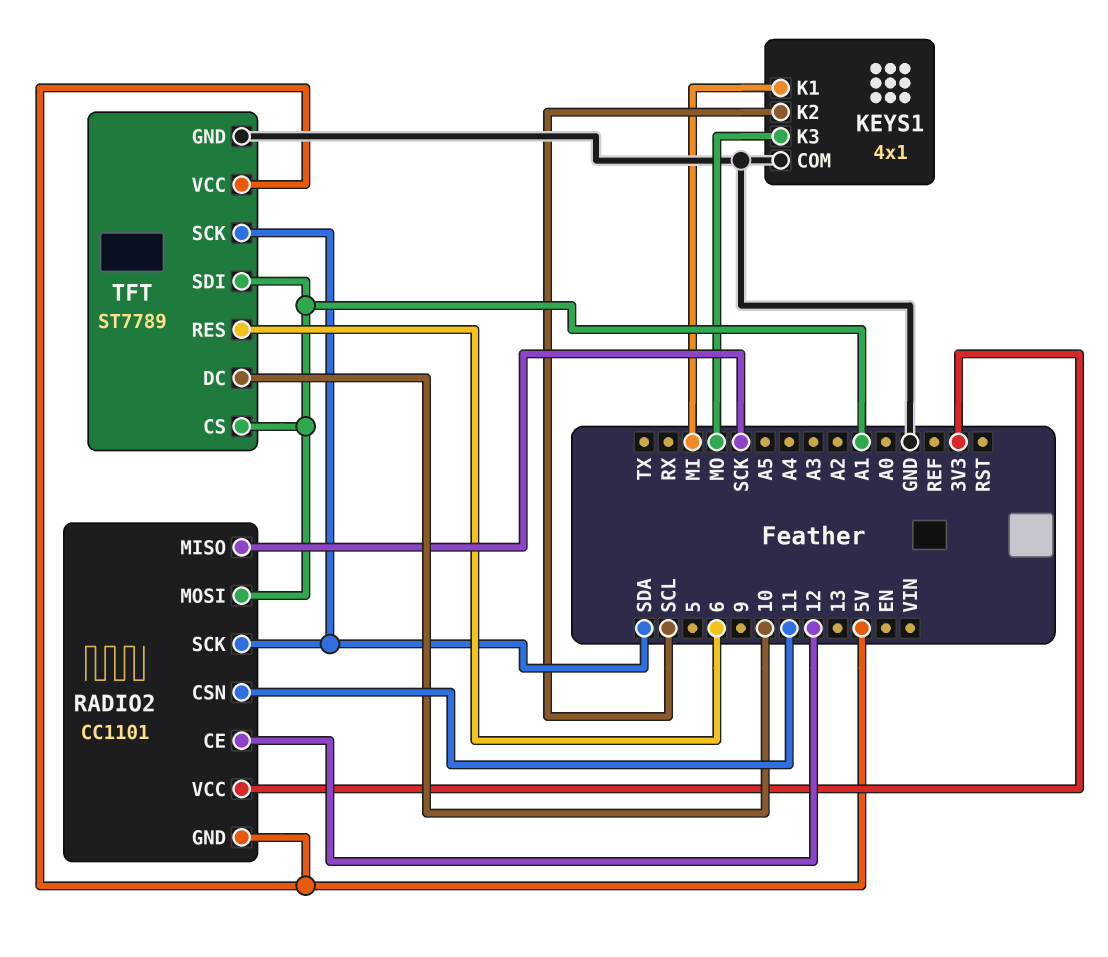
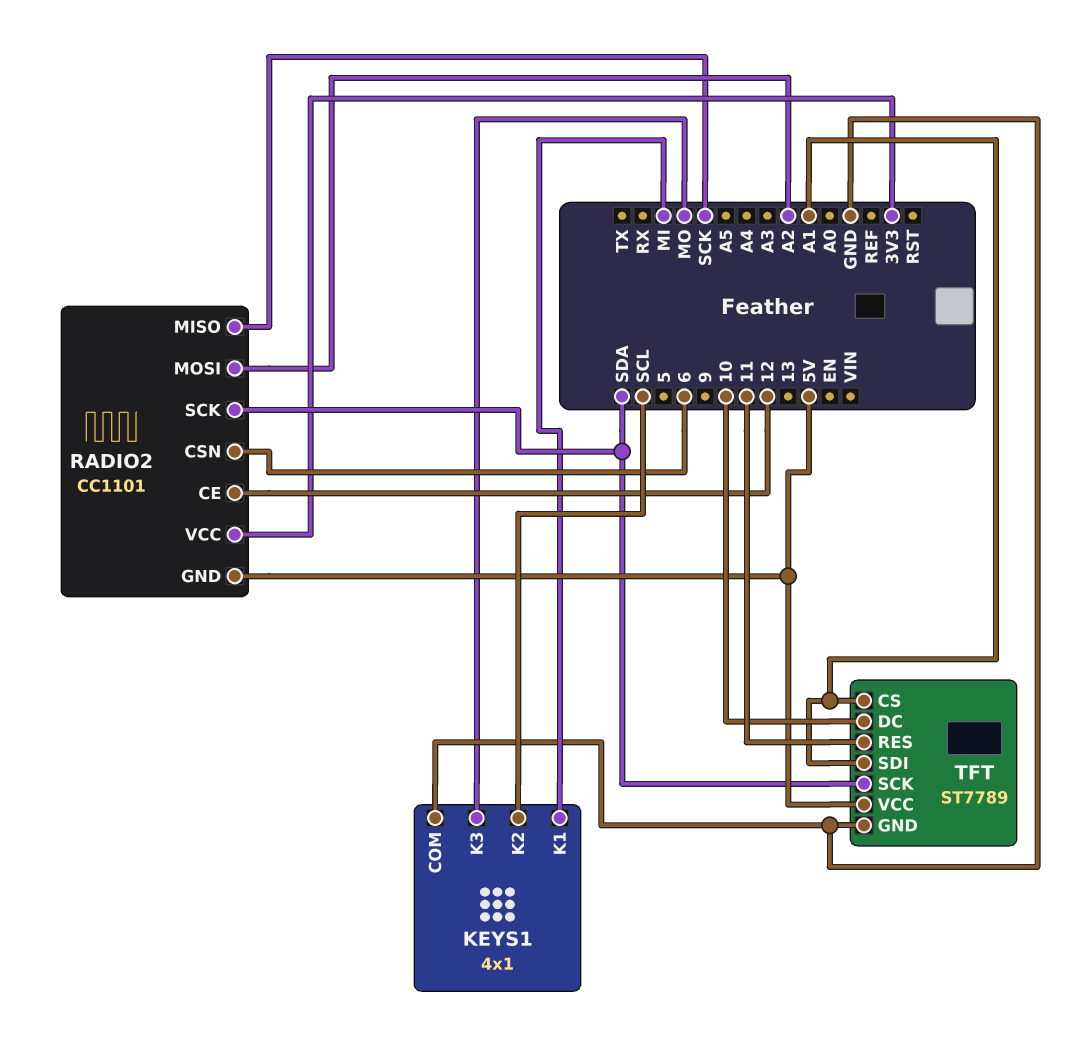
RADIO2 pin CSN: 11 -> 6
RADIO2 pin MOSI: A1 -> A2
TFT pin RES: 6 -> 11

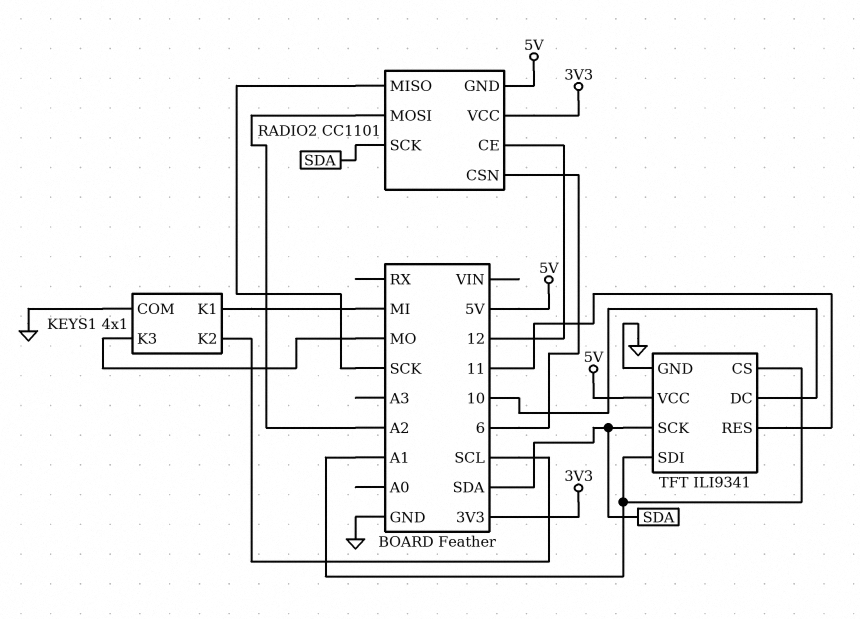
TFT: ST7789 -> ILI9341

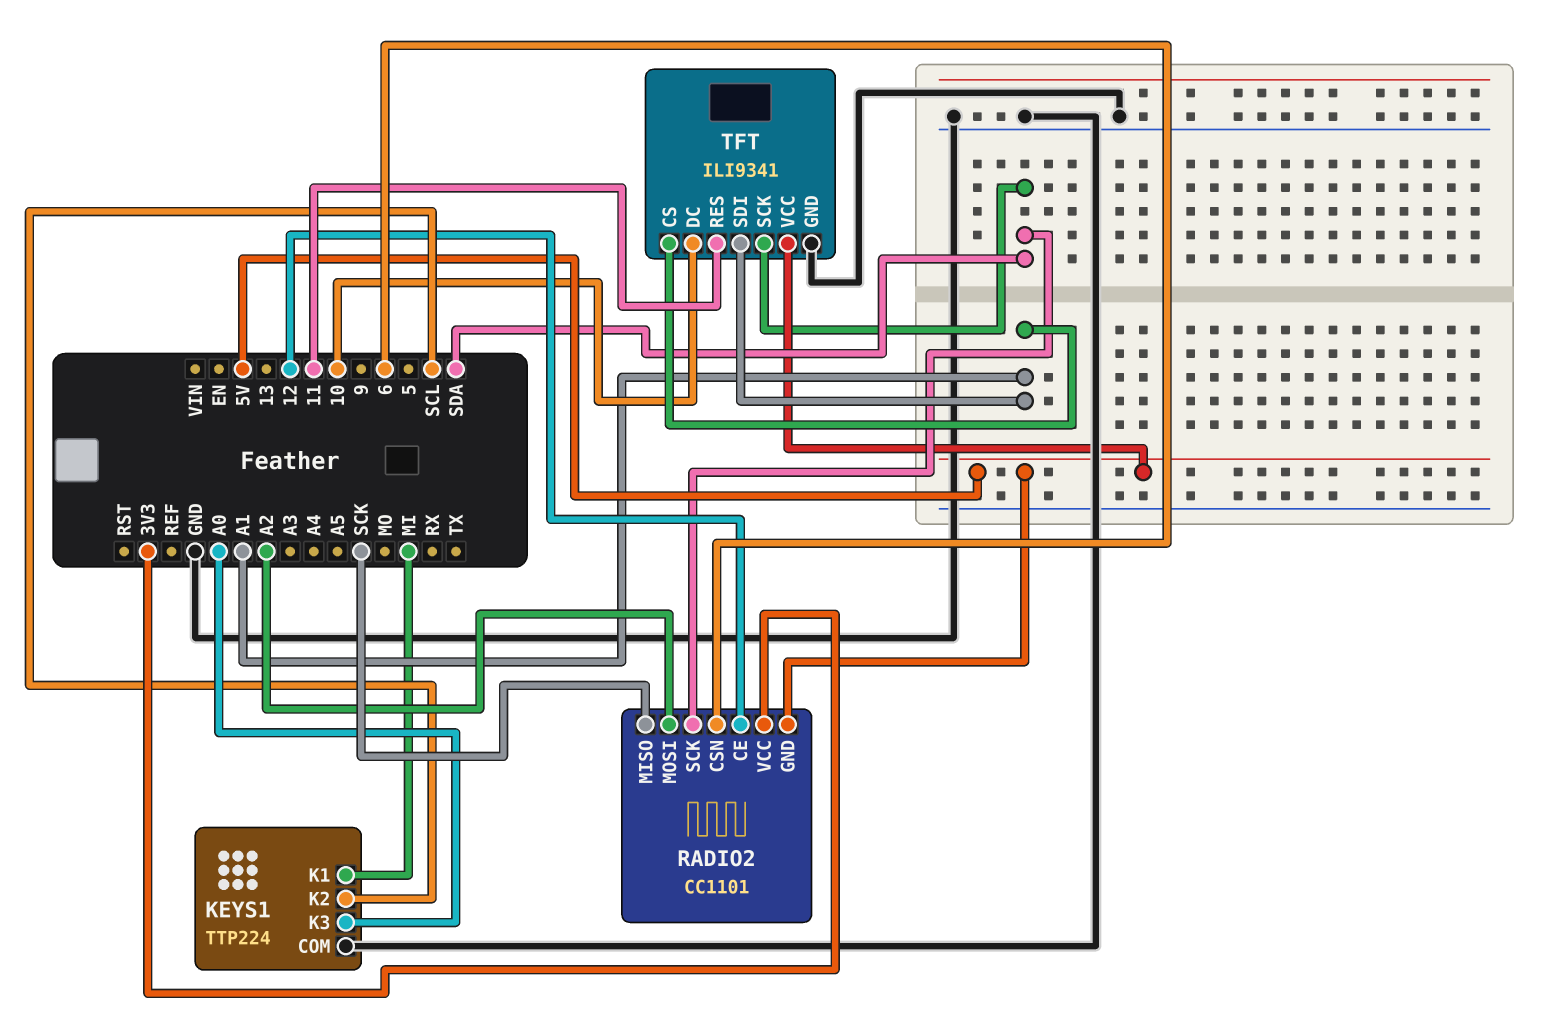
KEYS1: 4x1 -> TTP224
KEYS1 pin K3: MO -> A0

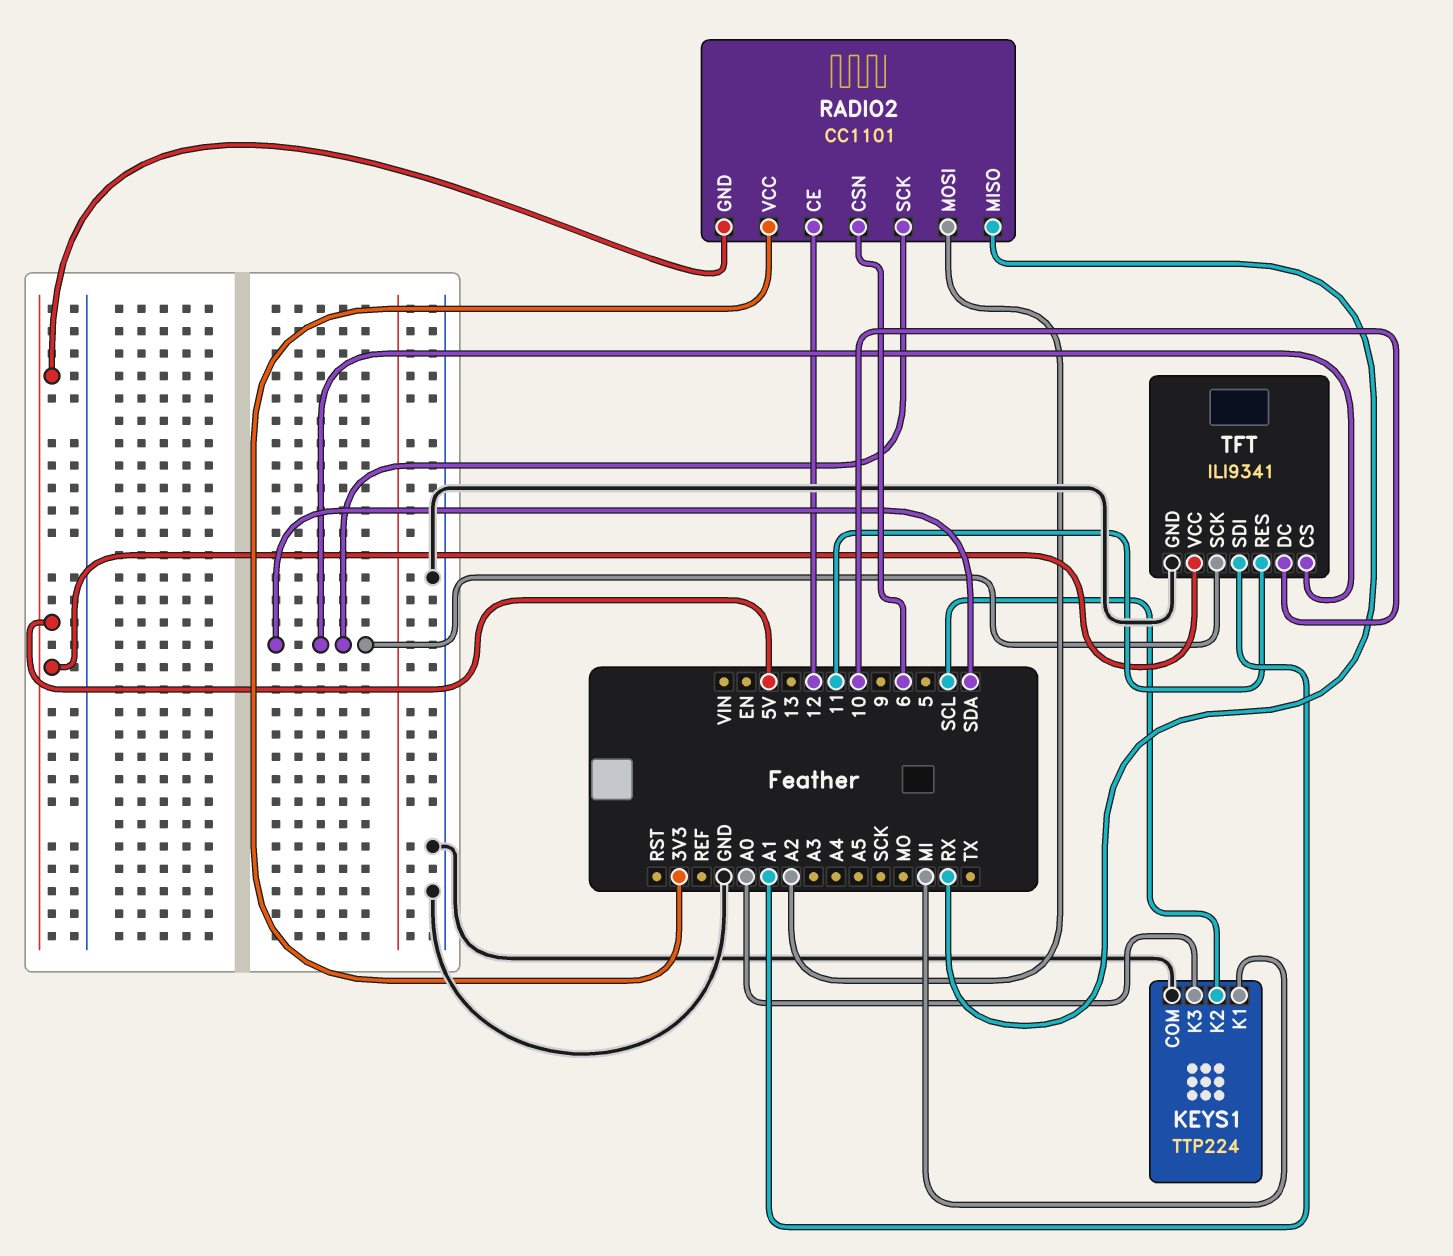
RADIO2 pin MISO: SCK -> RX
TFT pin CS: A1 -> SDA

